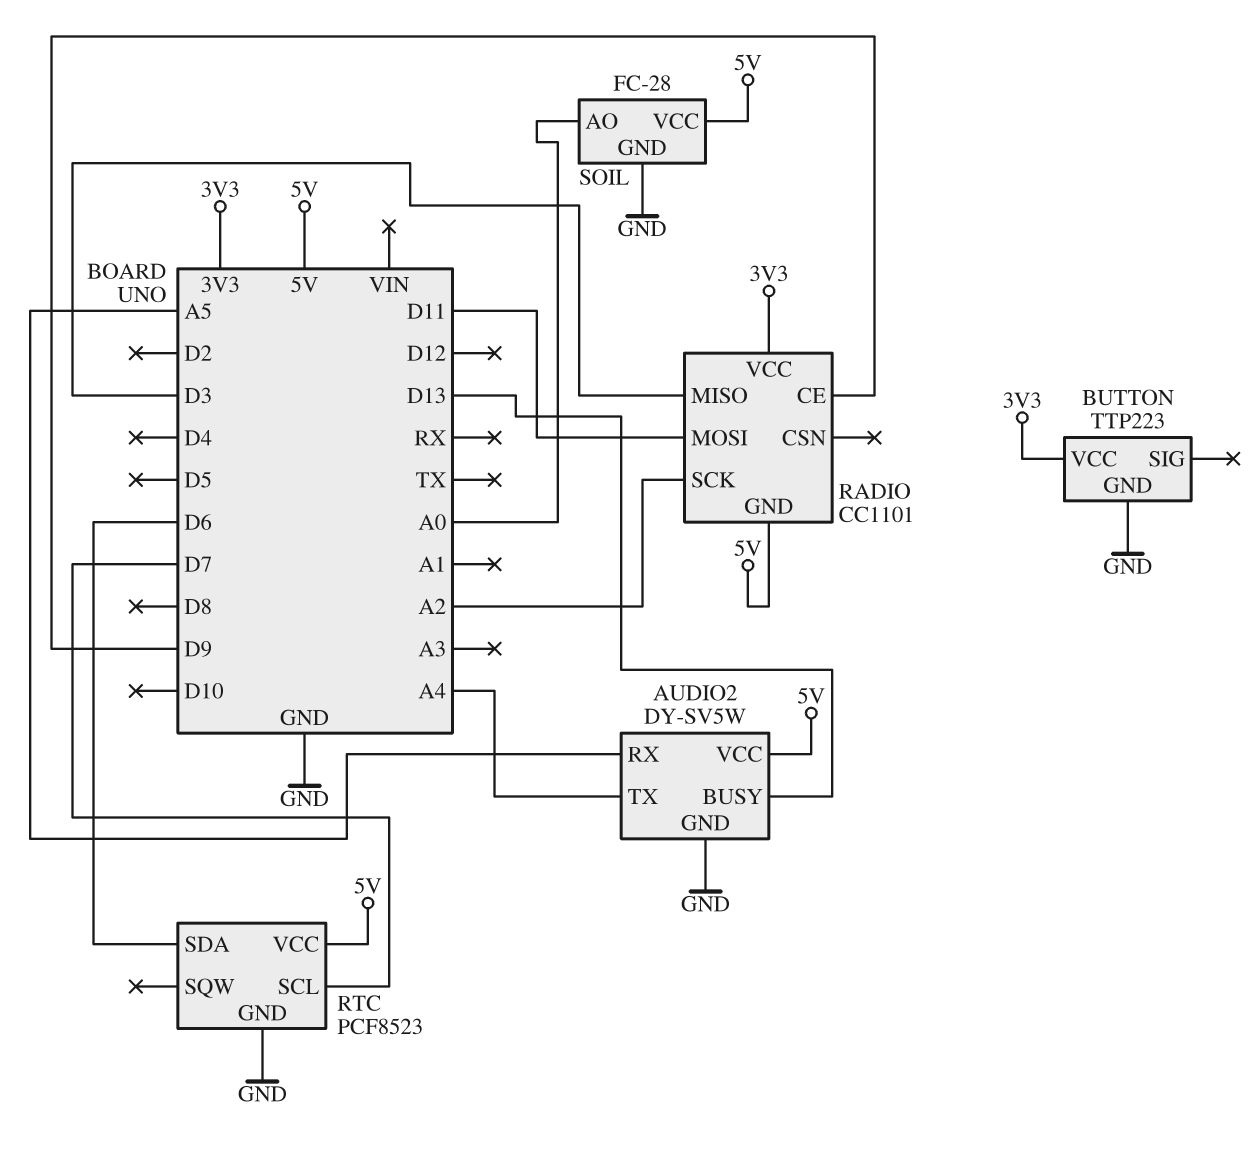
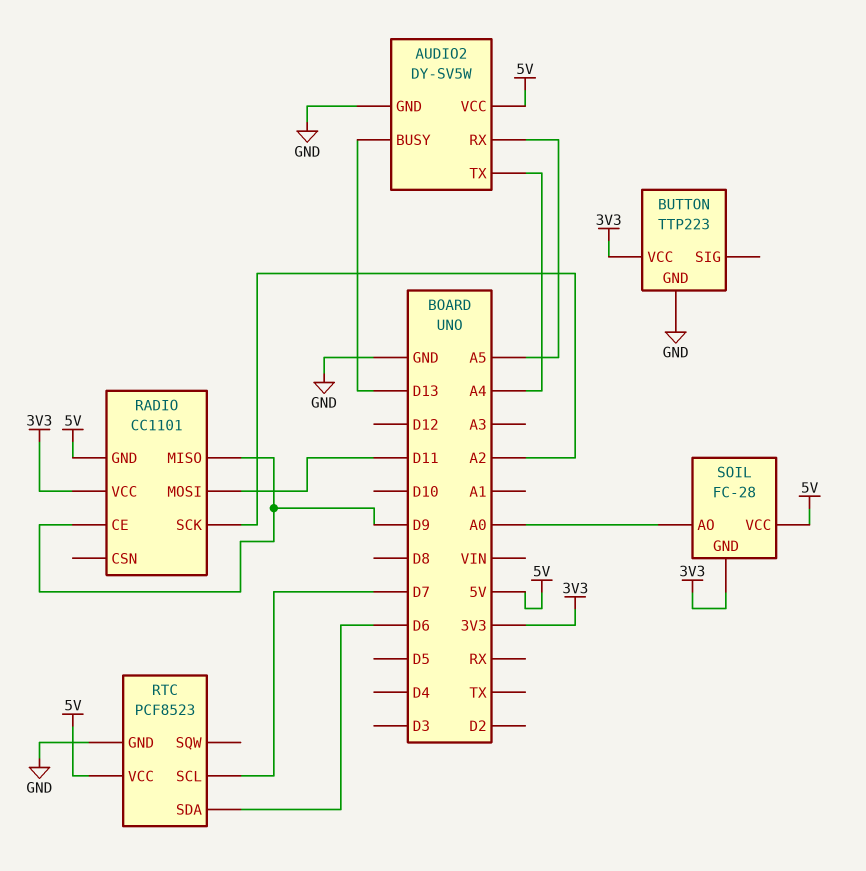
RADIO pin MISO: D3 -> D9
SOIL pin GND: GND -> 3V3

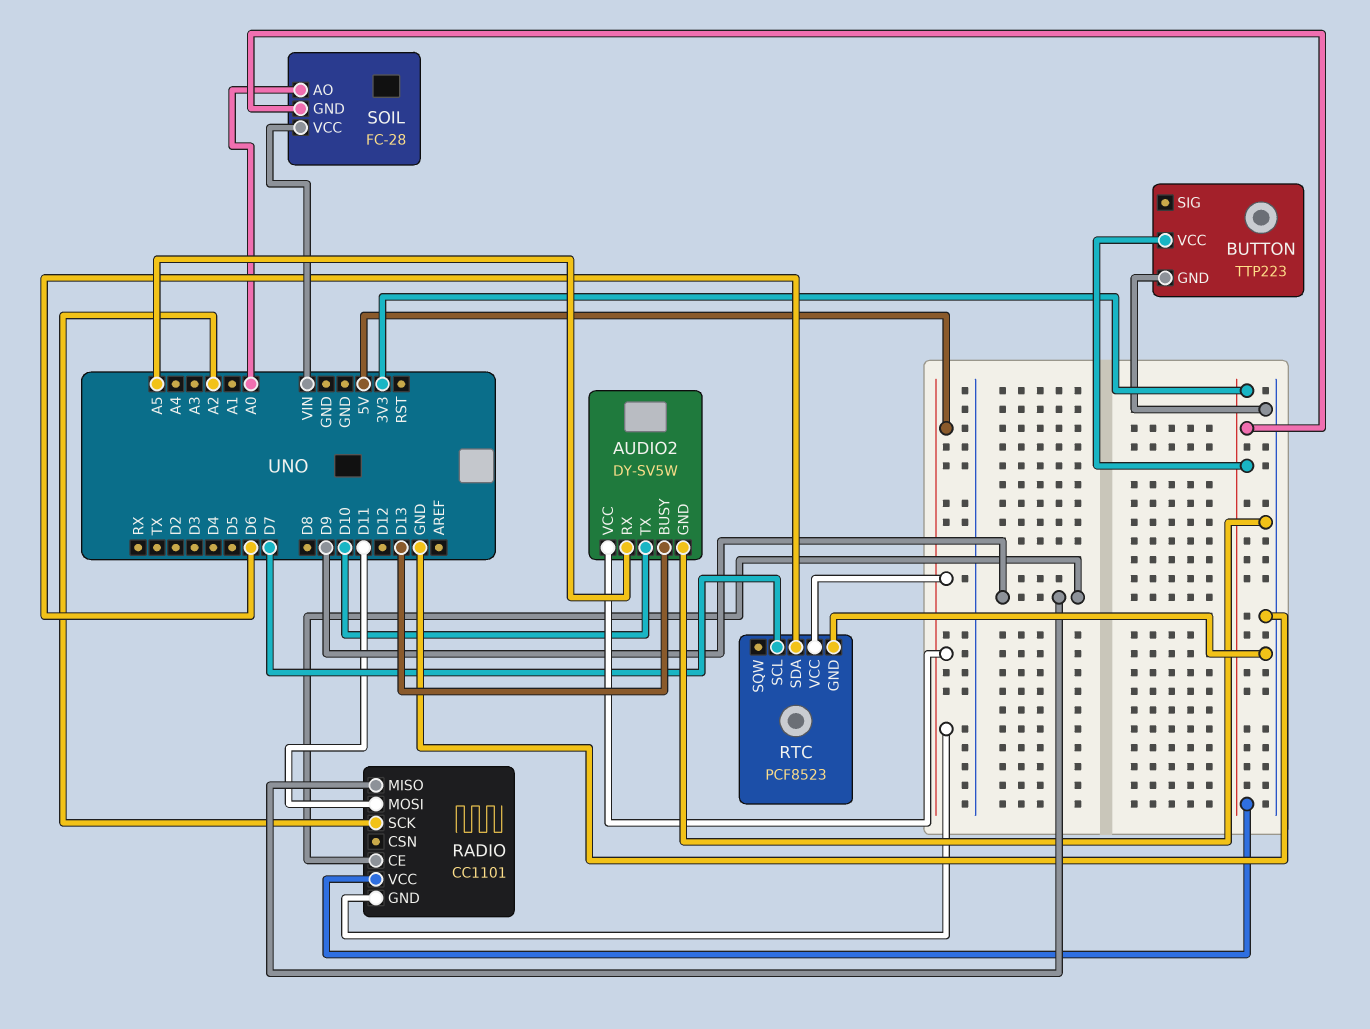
AUDIO2 pin TX: A4 -> D10
SOIL pin VCC: 5V -> VIN

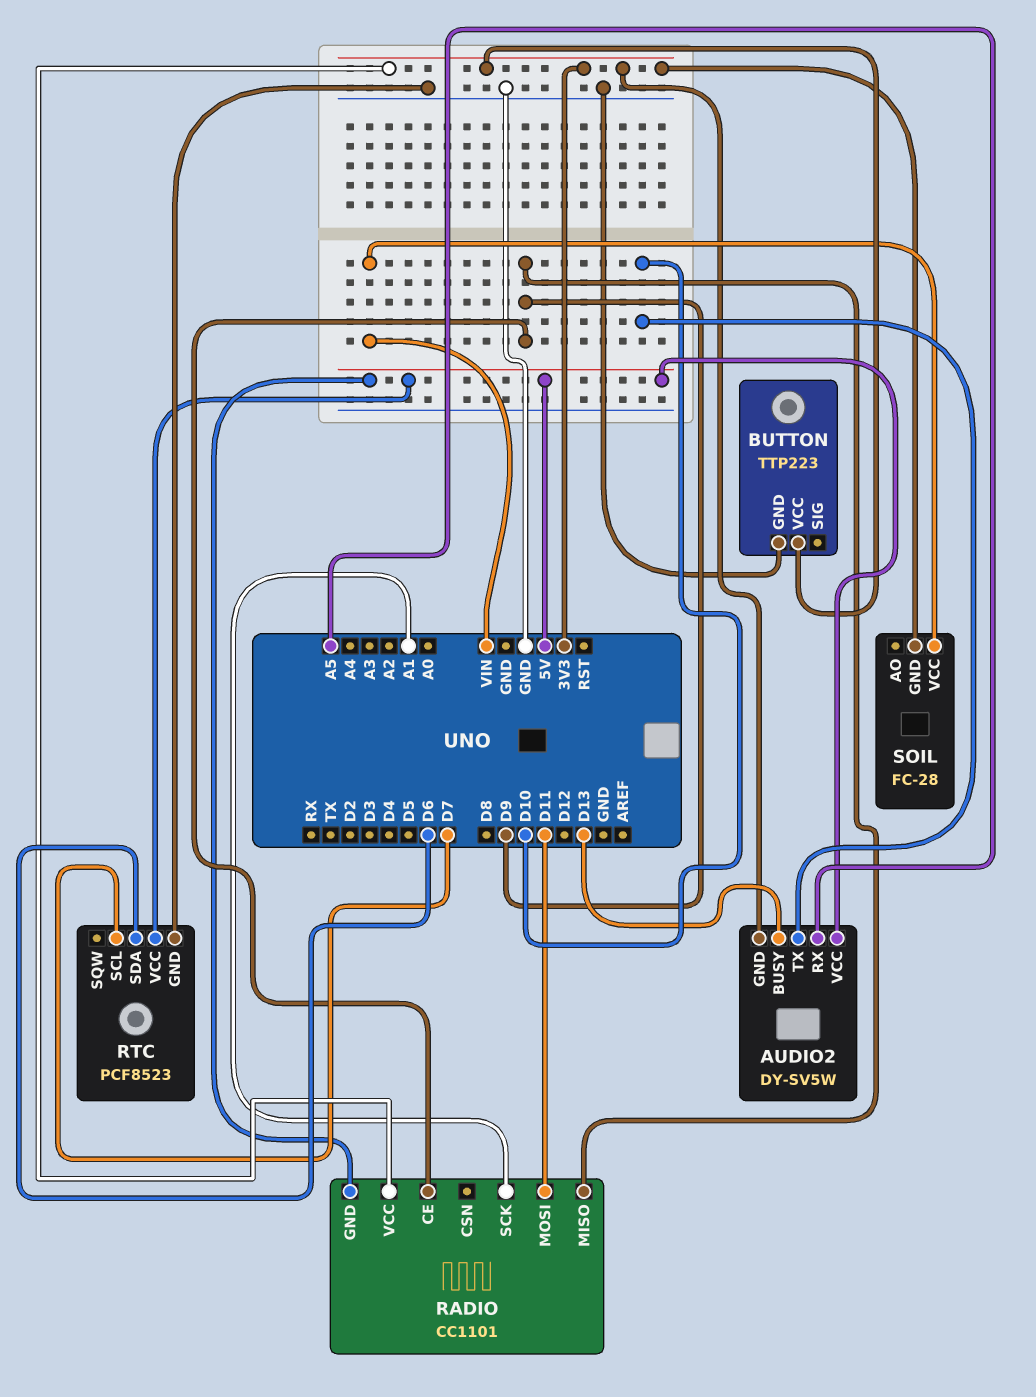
AUDIO2 pin GND: GND -> 3V3
RADIO pin SCK: A2 -> A1
SOIL pin AO: A0 -> none

